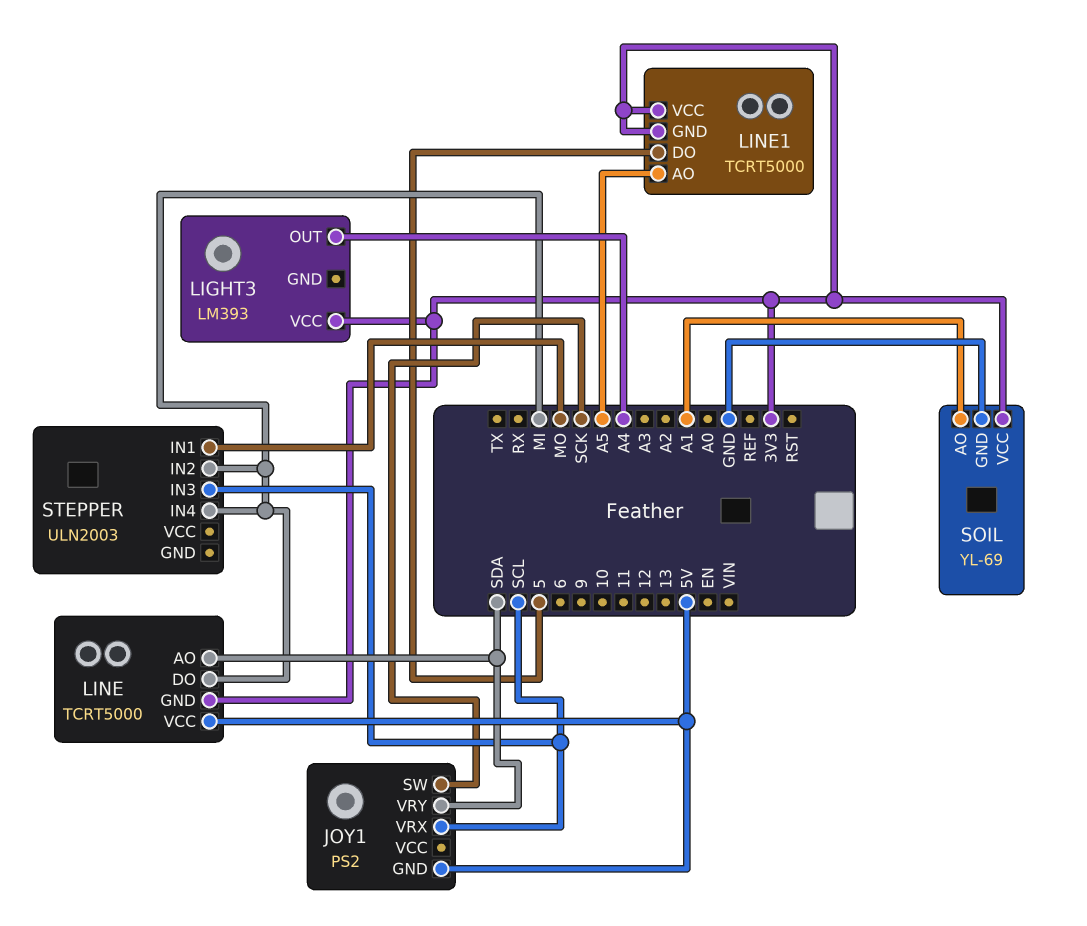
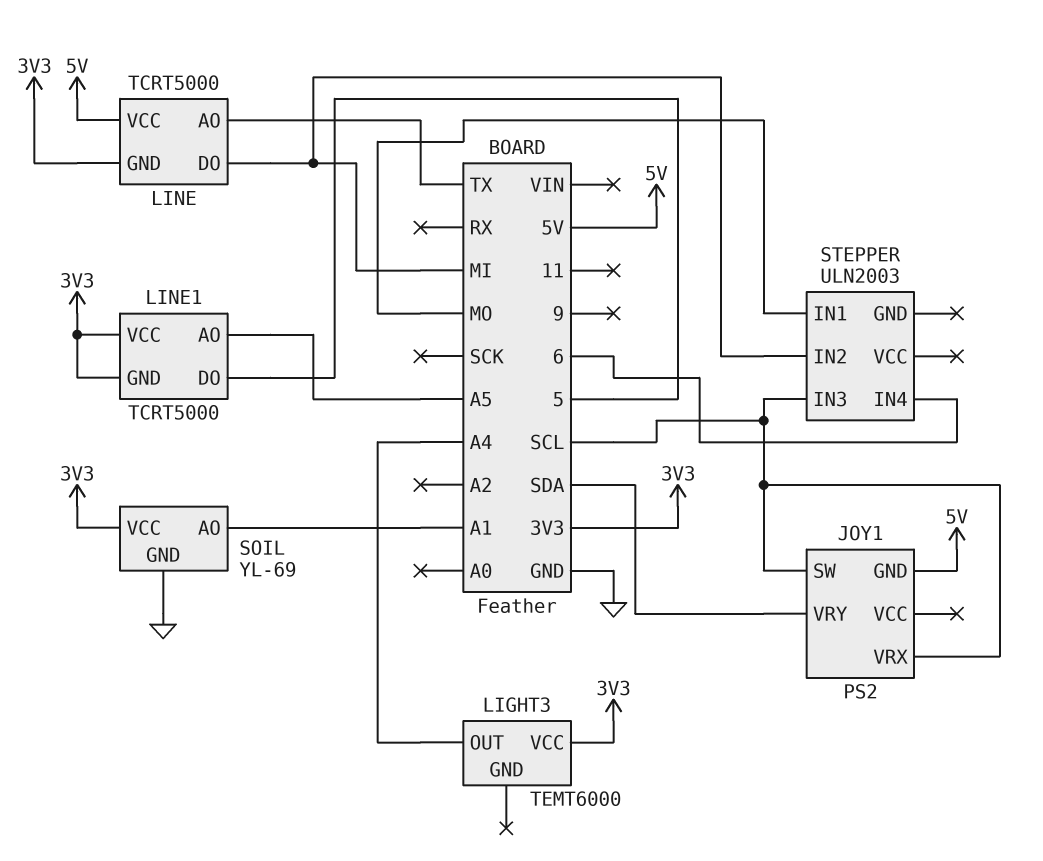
JOY1 pin SW: SCK -> SCL
LIGHT3: LM393 -> TEMT6000
LINE pin AO: SDA -> TX
STEPPER pin IN4: MI -> 6

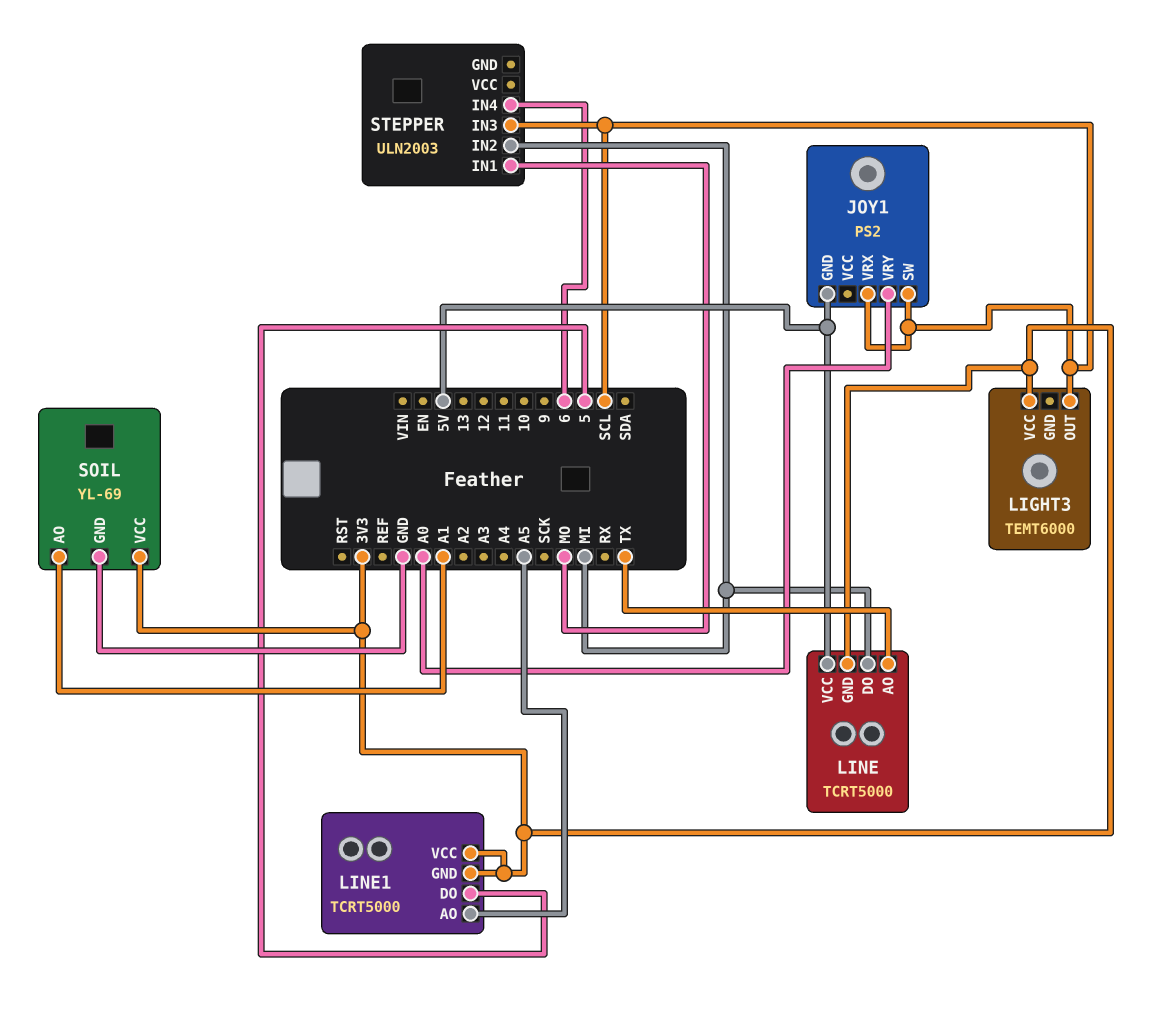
JOY1 pin VRY: SDA -> A0
LIGHT3 pin OUT: A4 -> SCL

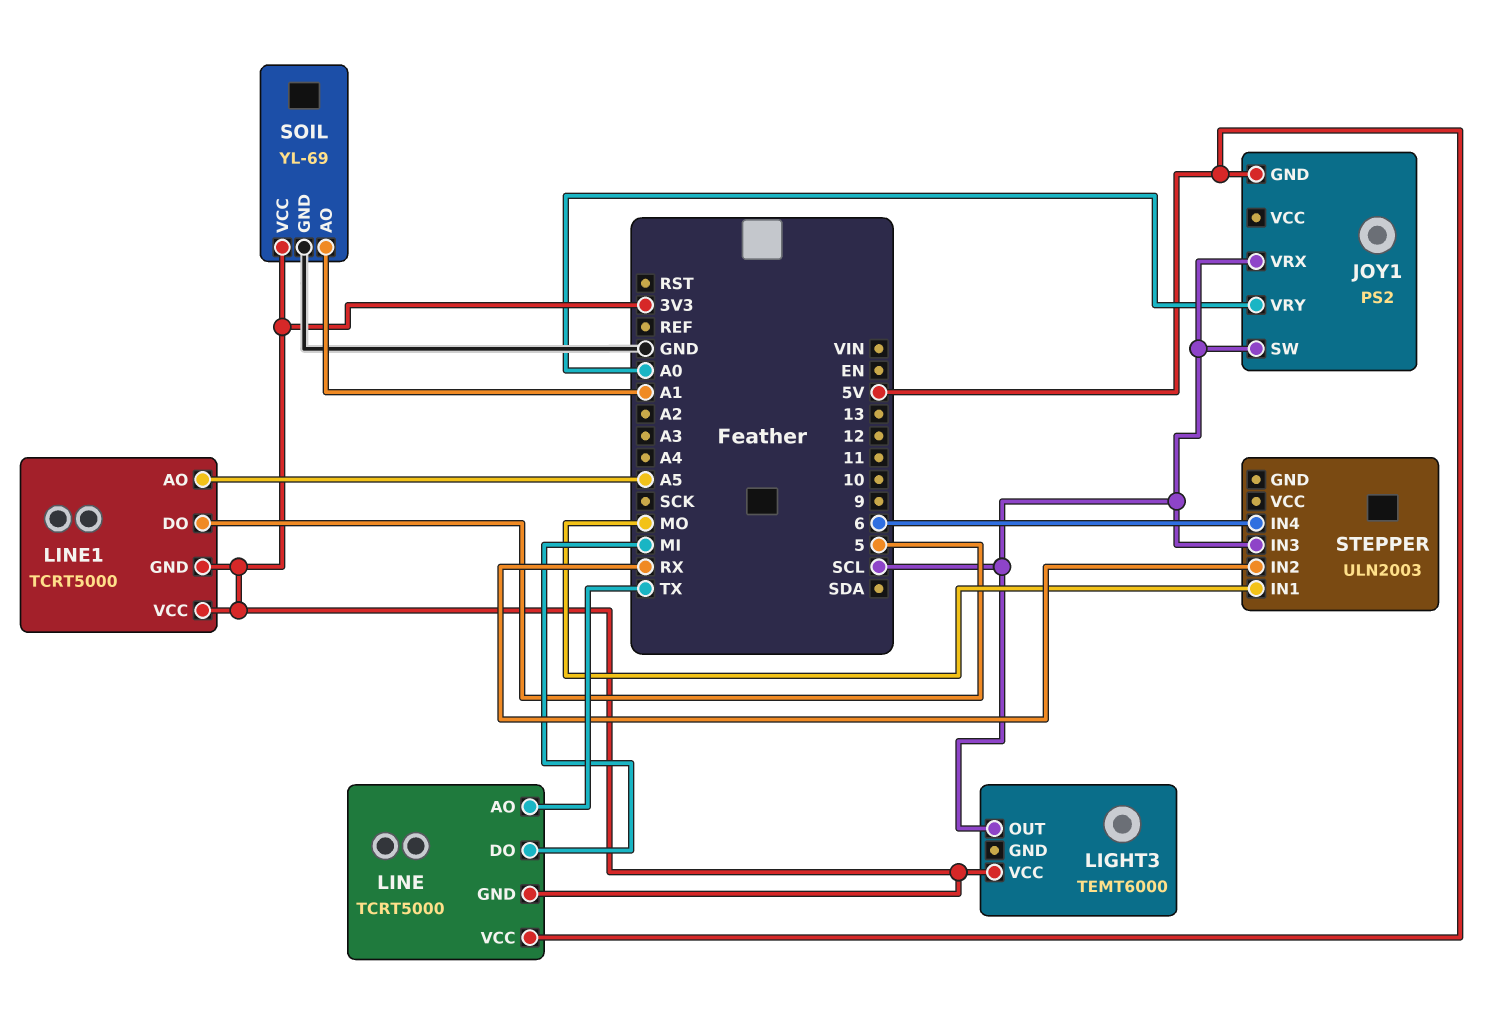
STEPPER pin IN2: MI -> RX

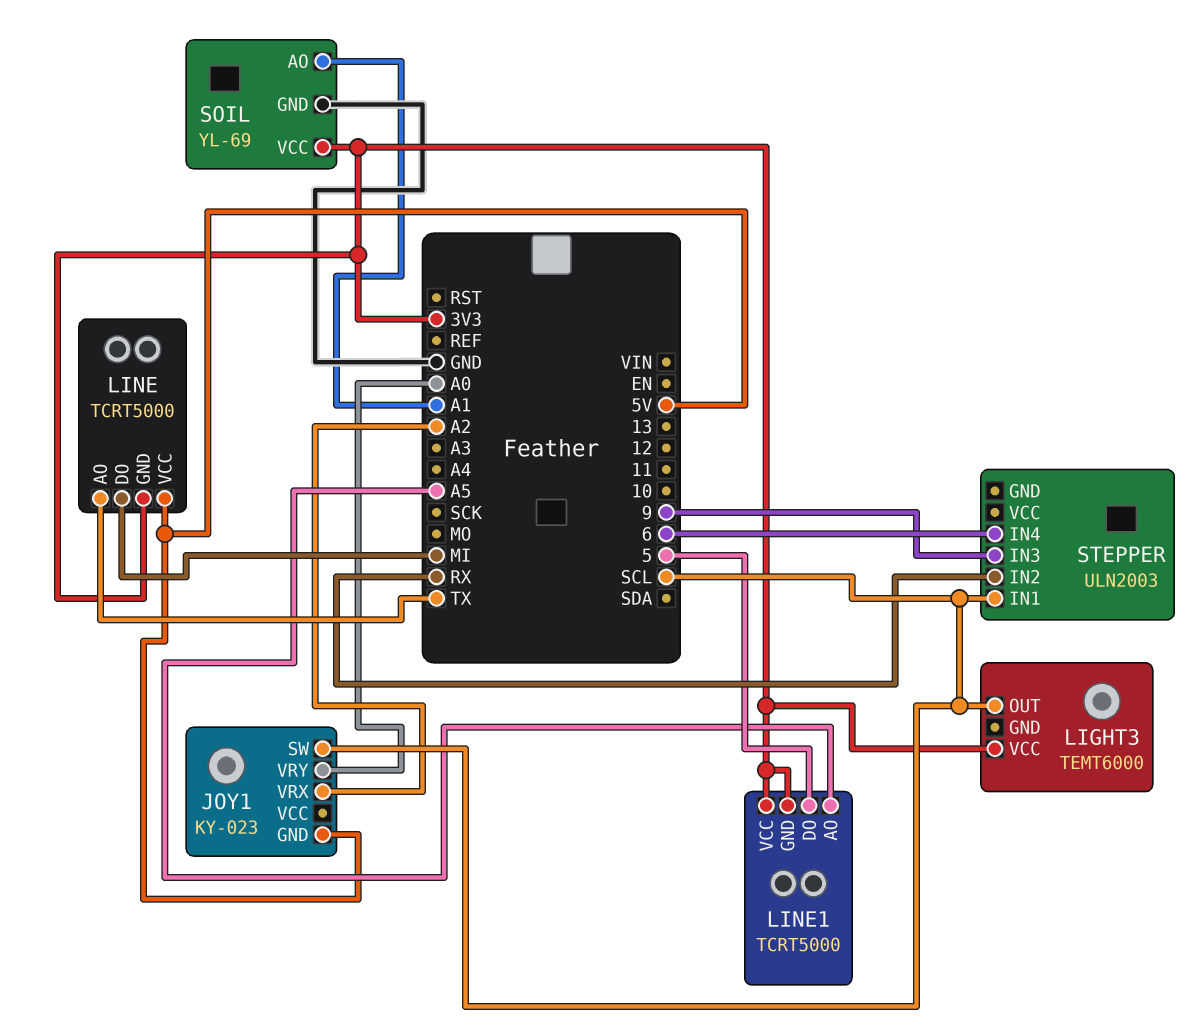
JOY1: PS2 -> KY-023
JOY1 pin VRX: SCL -> A2
STEPPER pin IN1: MO -> SCL
STEPPER pin IN3: SCL -> 9

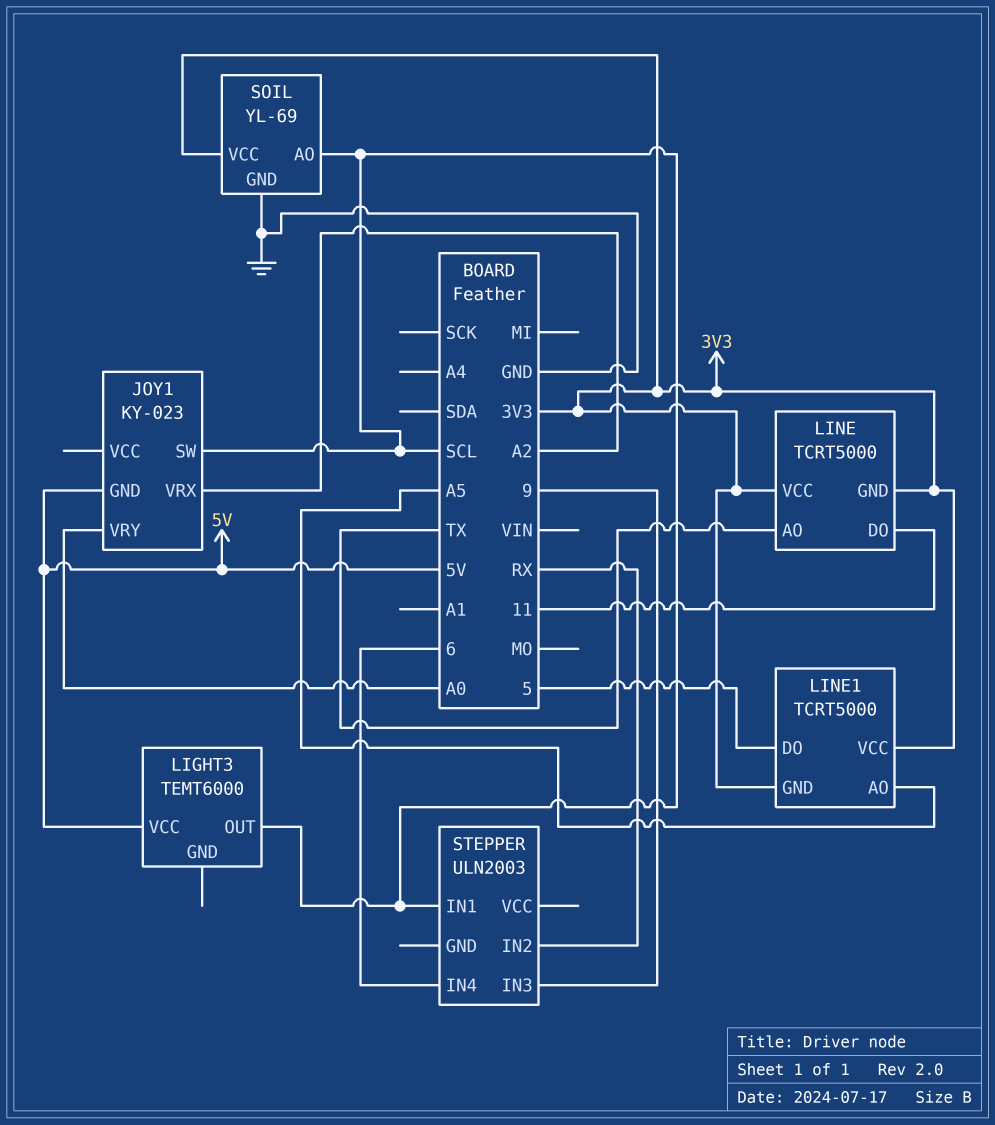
LIGHT3 pin VCC: 3V3 -> 5V
LINE pin DO: MI -> 11
LINE pin VCC: 5V -> 3V3
SOIL pin AO: A1 -> SCL

